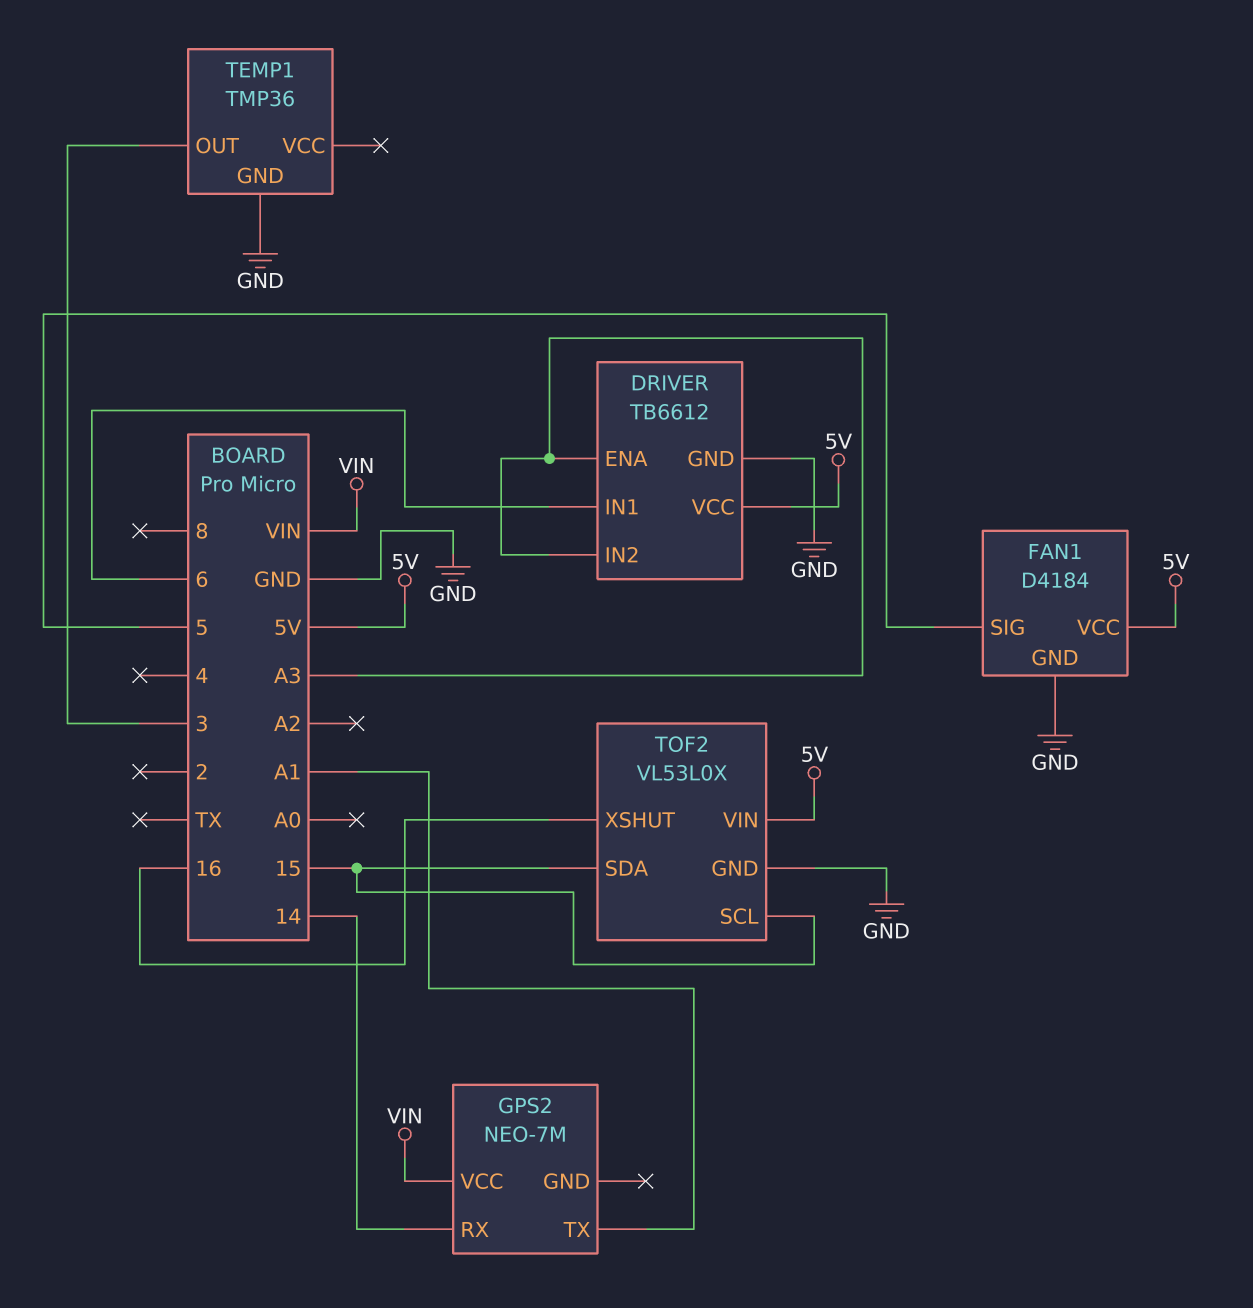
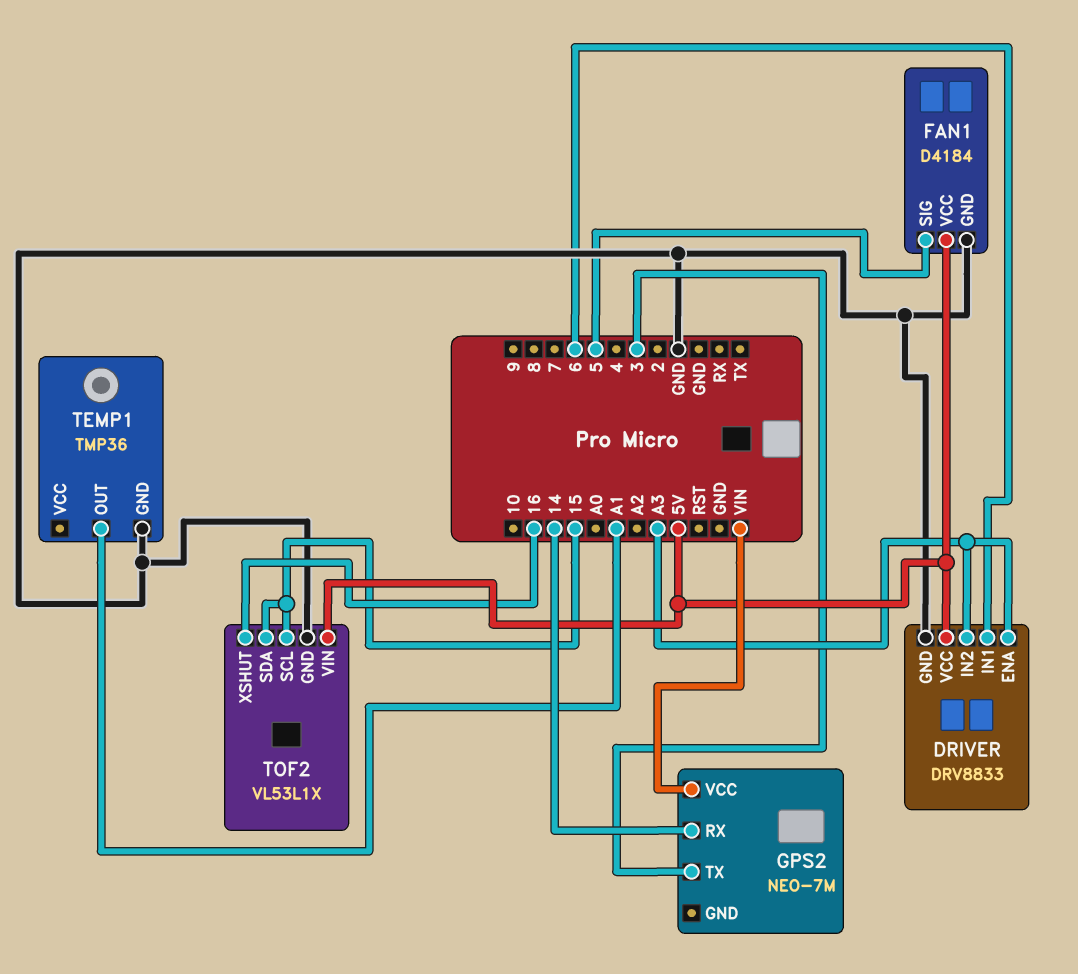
DRIVER: TB6612 -> DRV8833
GPS2 pin TX: A1 -> 3
TEMP1 pin OUT: 3 -> A1
TOF2: VL53L0X -> VL53L1X

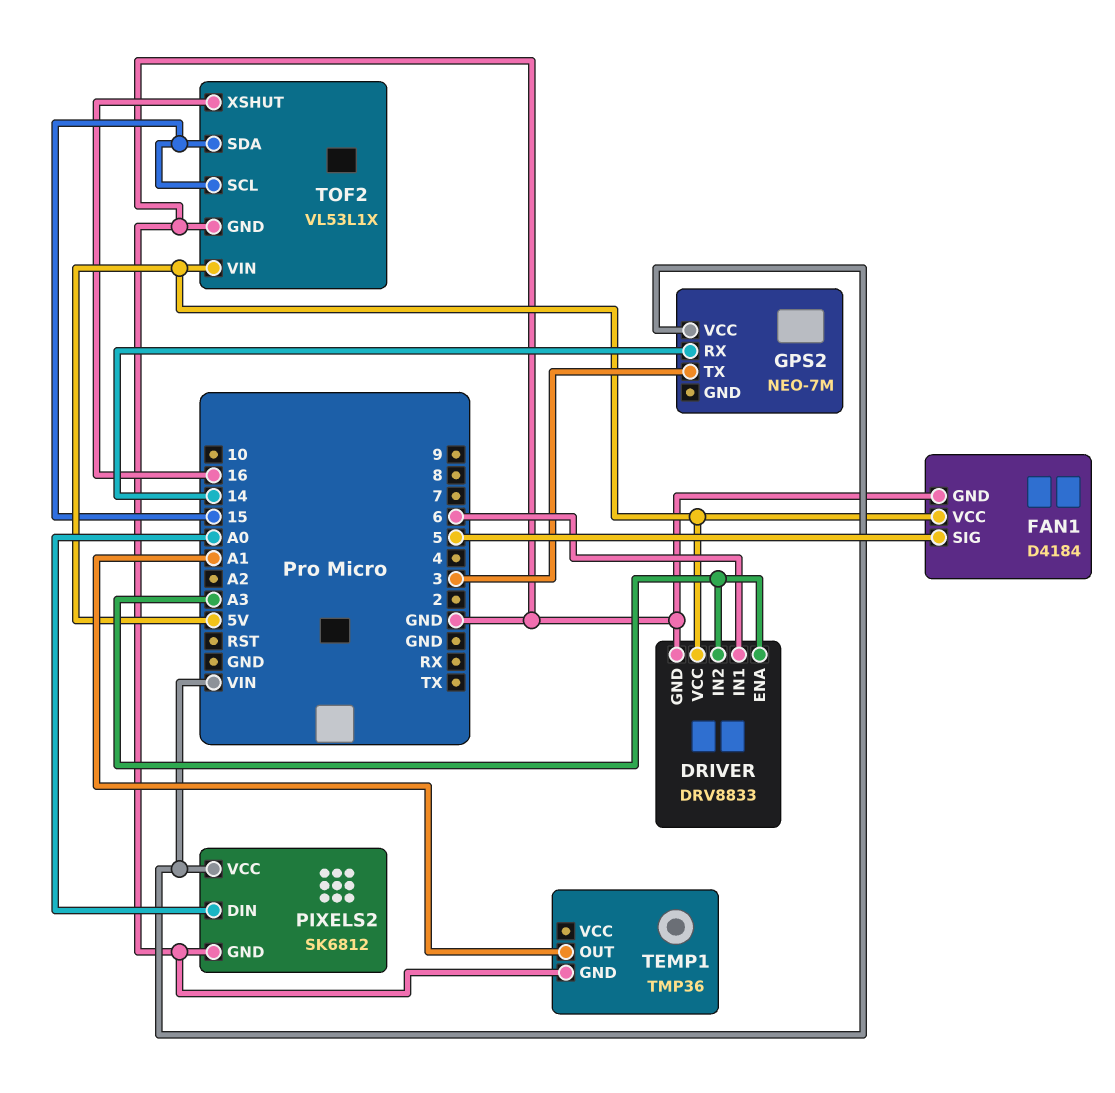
PIXELS2: none -> SK6812
PIXELS2 pin DIN: none -> A0
PIXELS2 pin GND: none -> GND
PIXELS2 pin VCC: none -> VIN

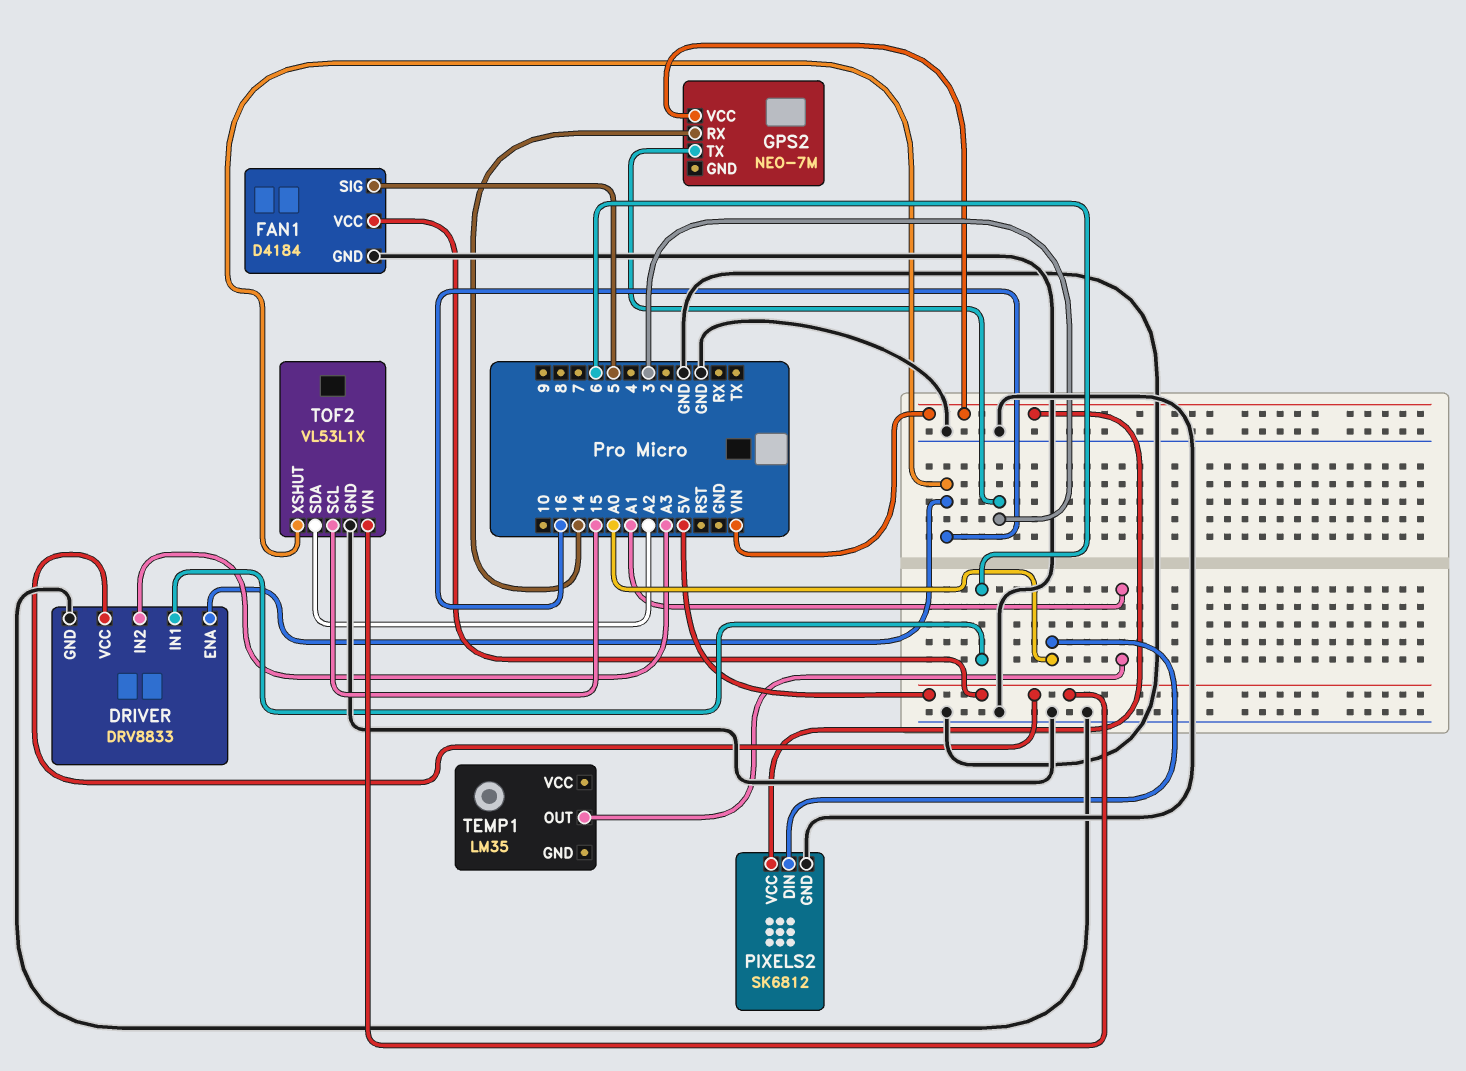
DRIVER pin ENA: A3 -> 16
TEMP1: TMP36 -> LM35
TEMP1 pin GND: GND -> none
TOF2 pin SDA: 15 -> A2

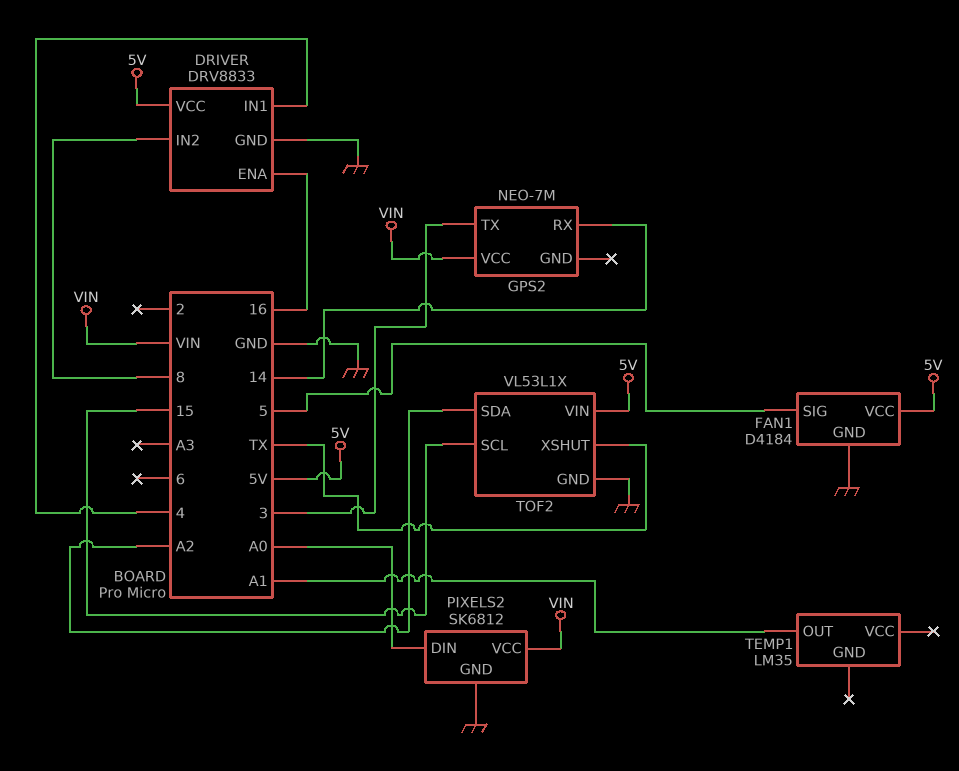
DRIVER pin IN1: 6 -> 4
DRIVER pin IN2: A3 -> 8
TOF2 pin XSHUT: 16 -> TX

